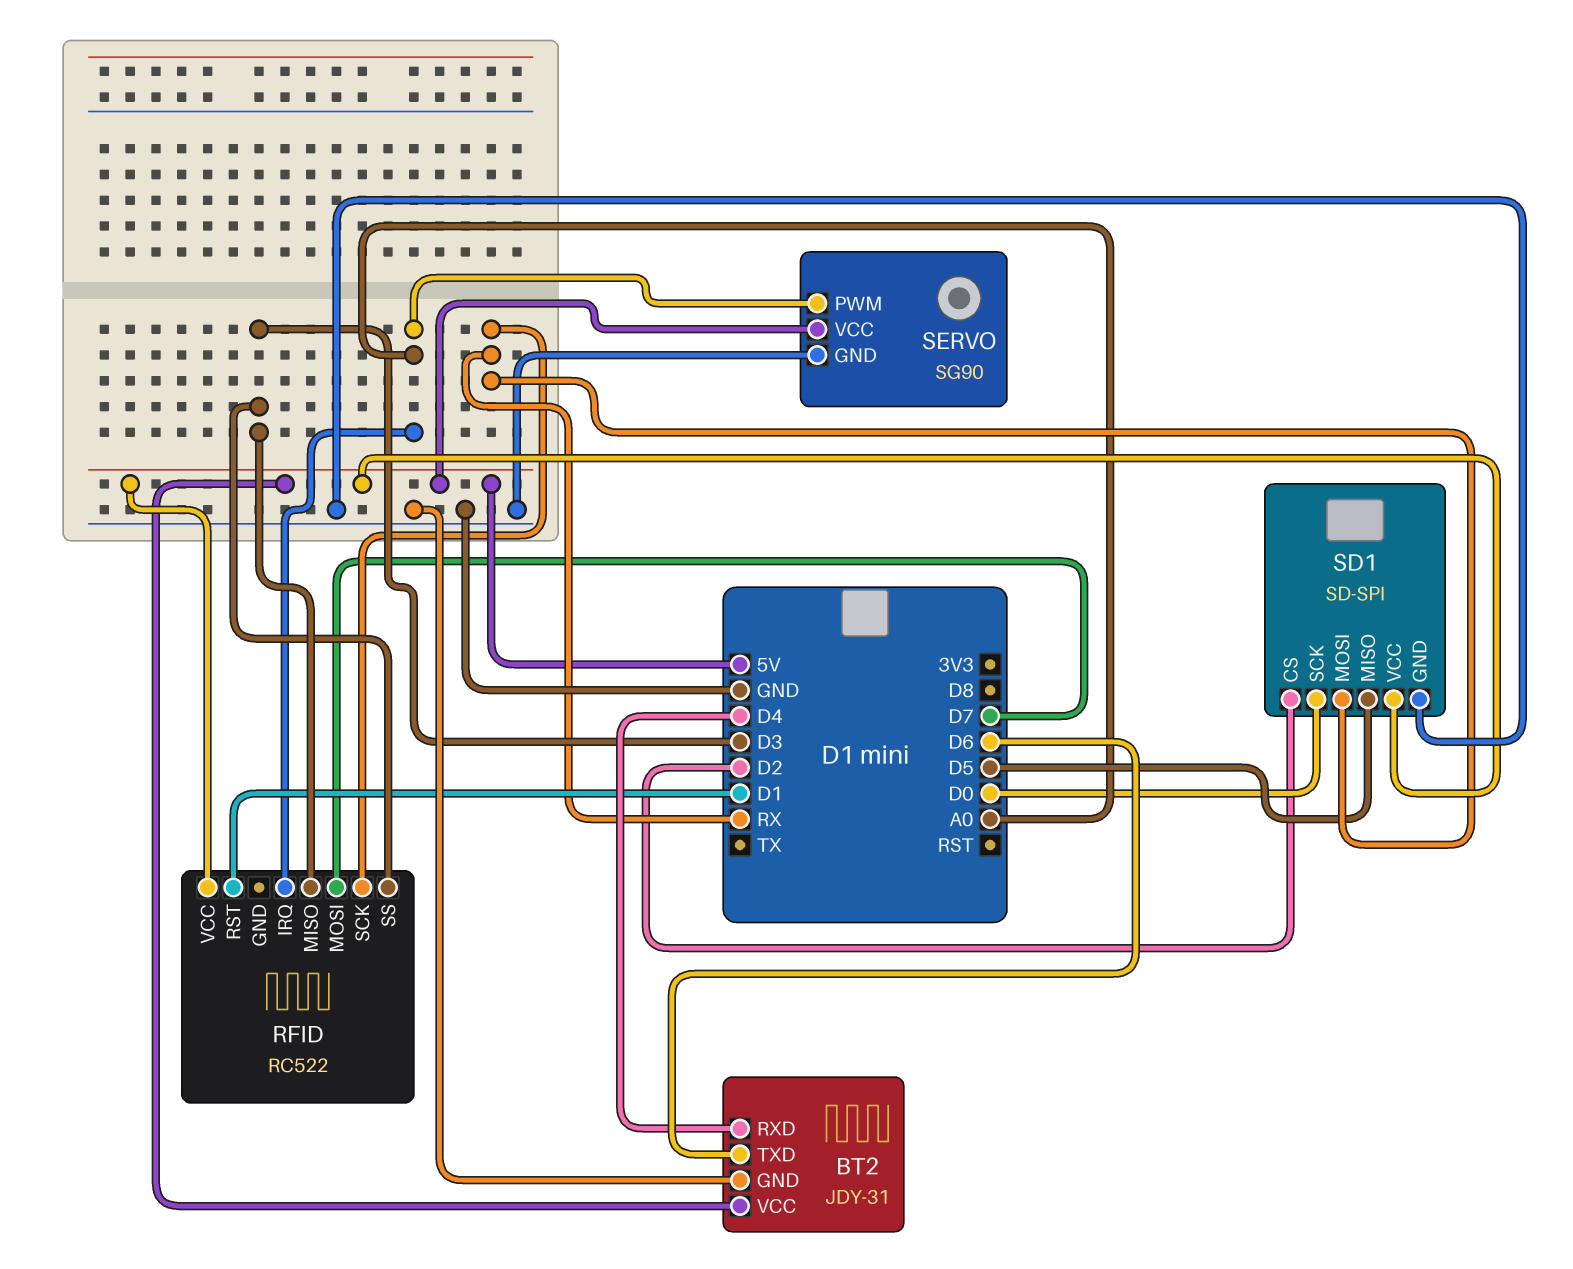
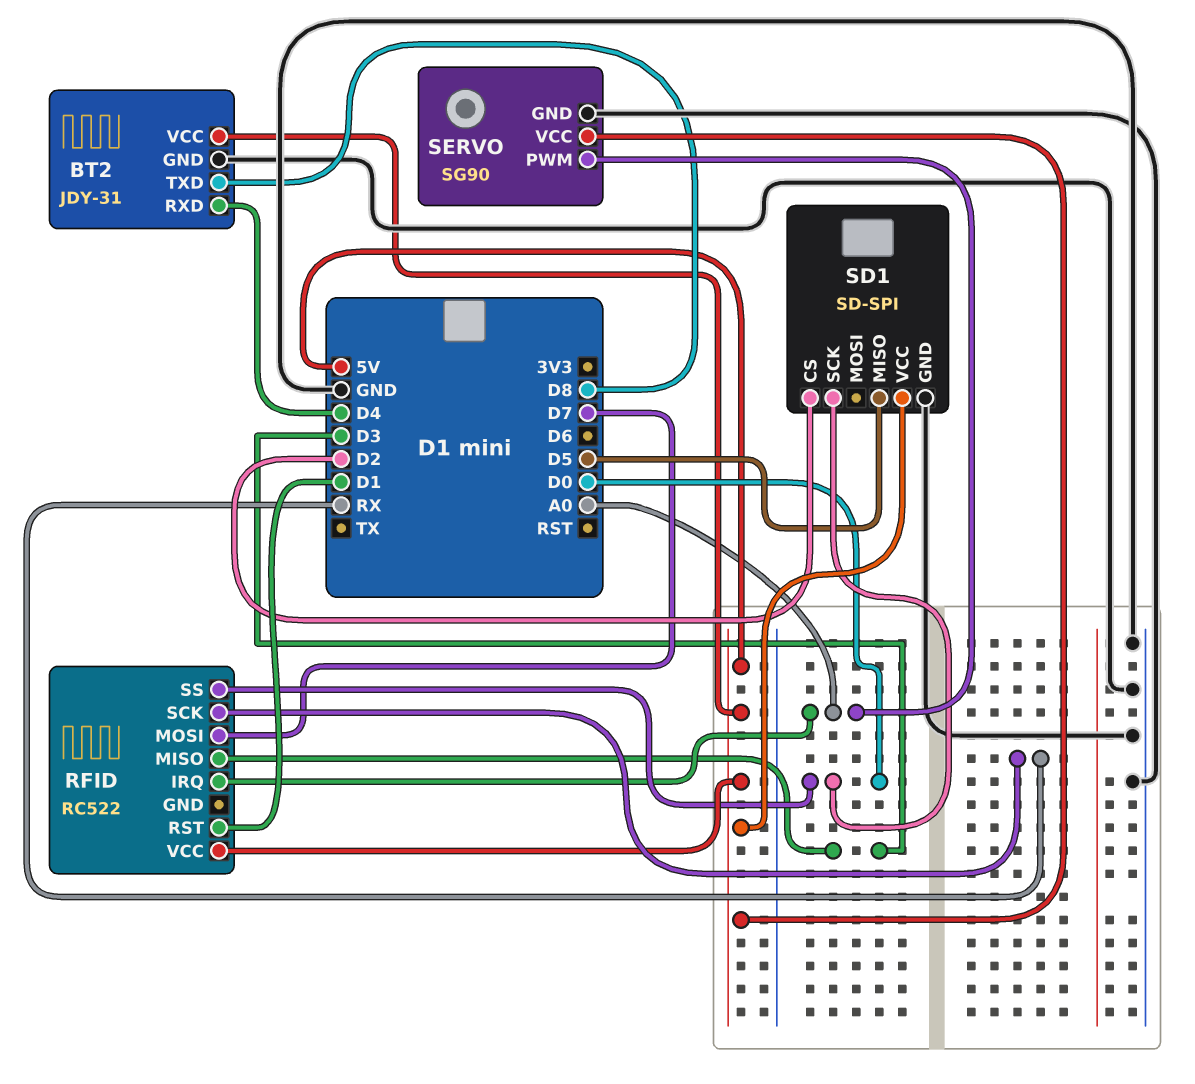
BT2 pin TXD: D6 -> D8
RFID pin SS: D3 -> D0
SD1 pin MOSI: RX -> none

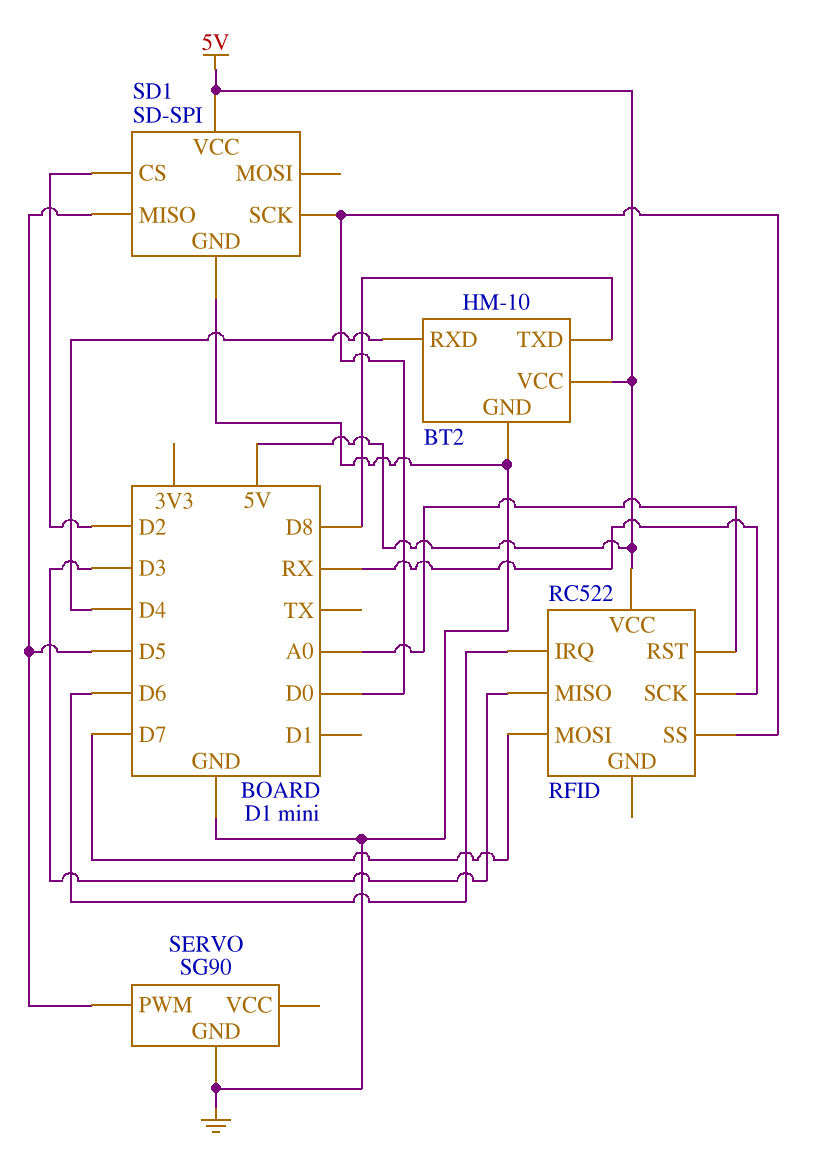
BT2: JDY-31 -> HM-10
RFID pin IRQ: A0 -> D6
RFID pin RST: D1 -> A0
SERVO pin PWM: A0 -> D5
SERVO pin VCC: 5V -> none

